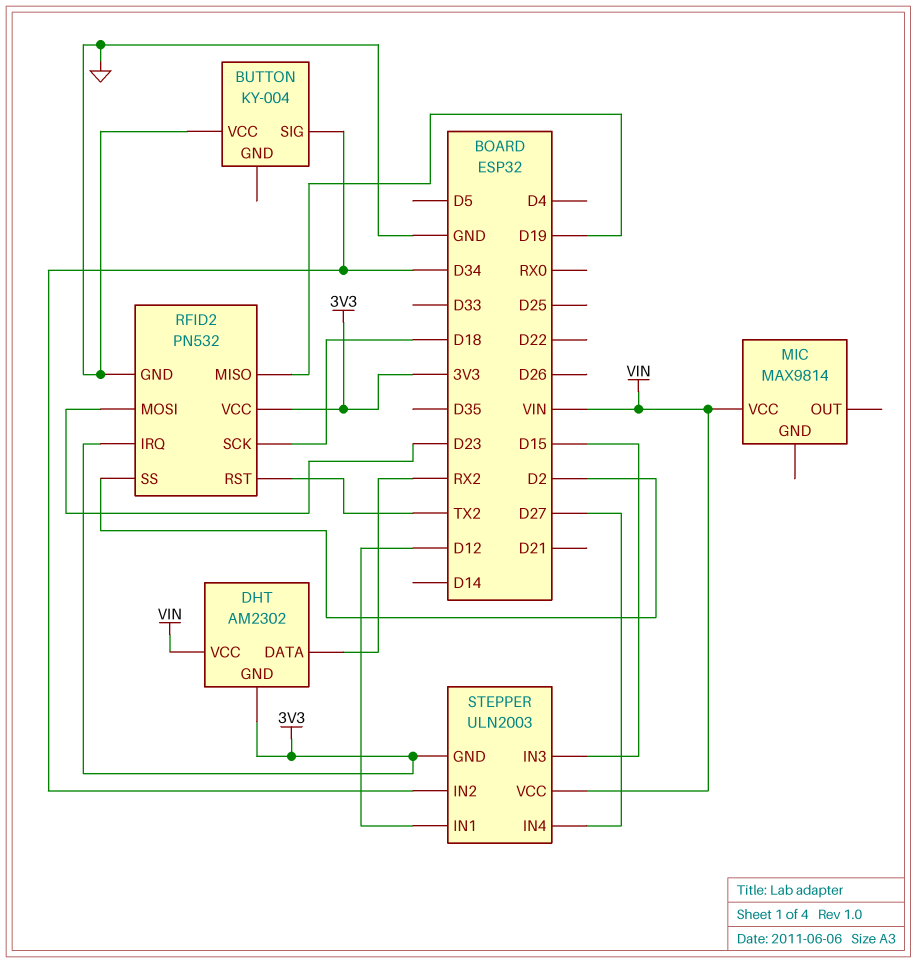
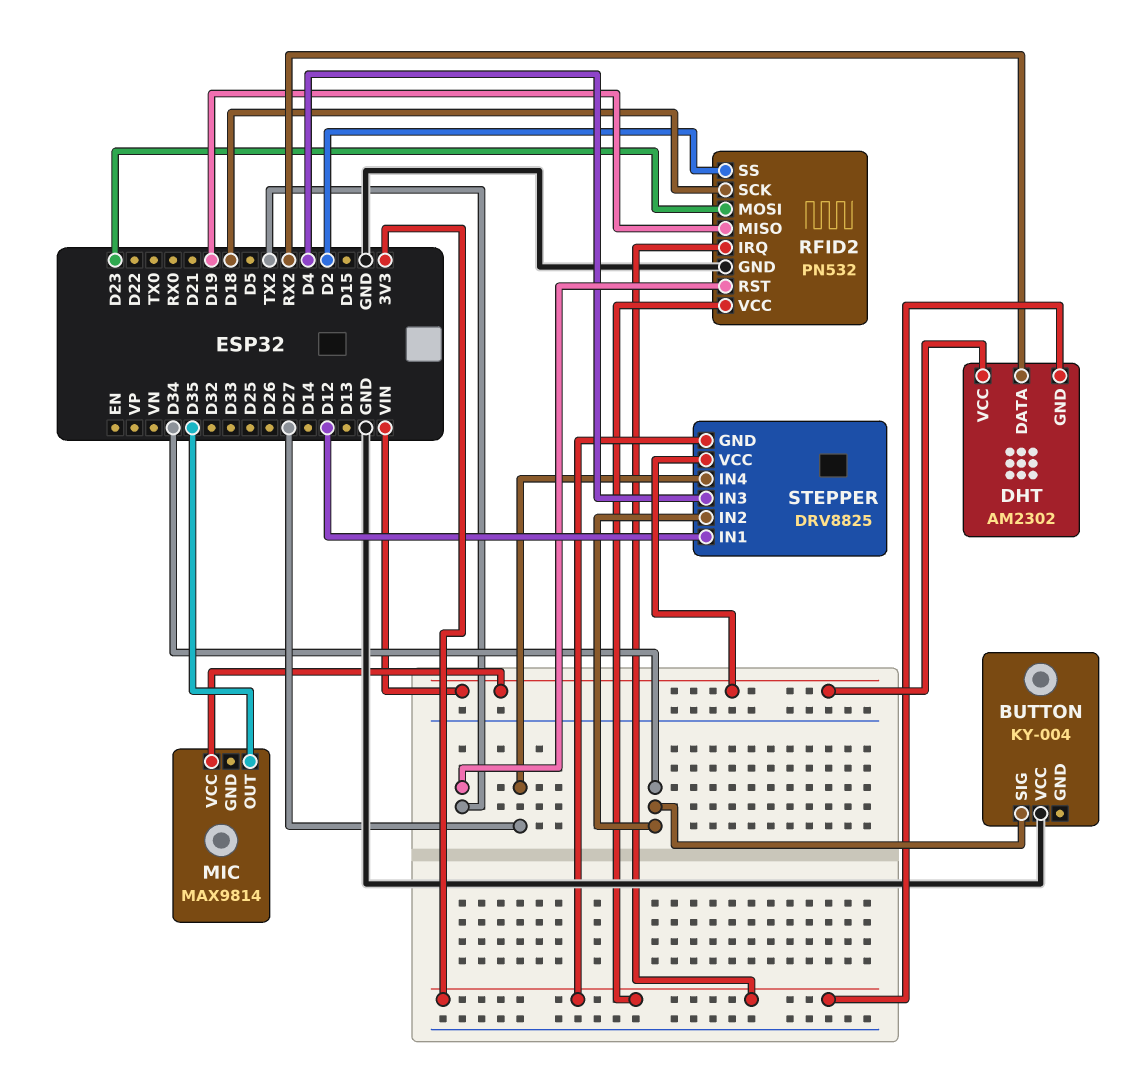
MIC pin OUT: none -> D35
STEPPER: ULN2003 -> DRV8825
STEPPER pin IN3: D15 -> D4

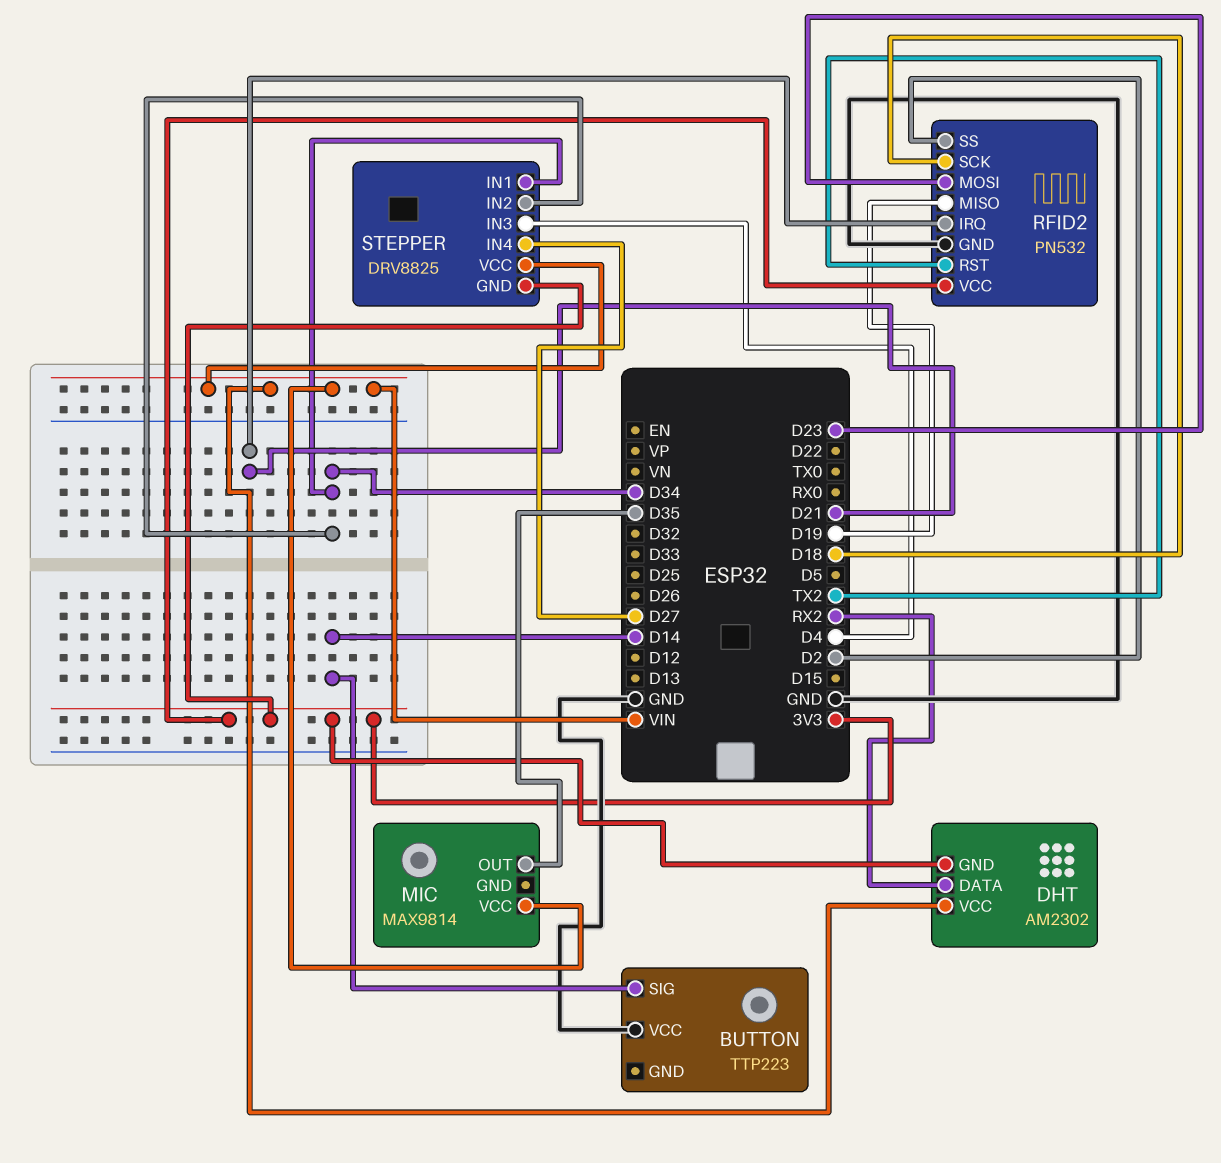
BUTTON: KY-004 -> TTP223
BUTTON pin SIG: D34 -> D14
RFID2 pin IRQ: 3V3 -> D21
STEPPER pin IN1: D12 -> D34

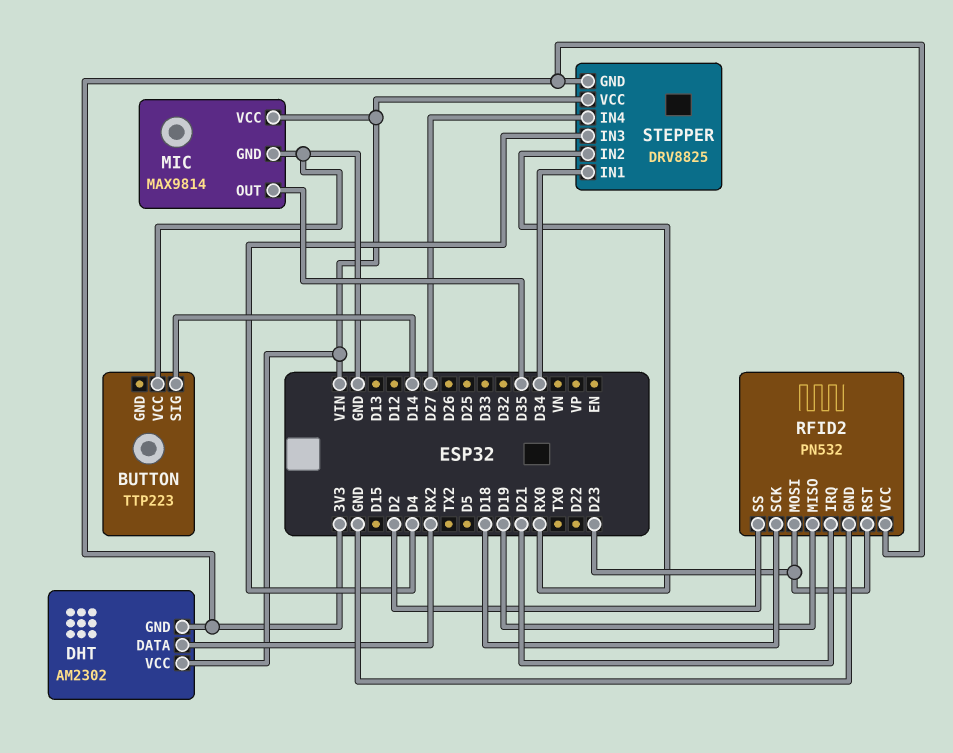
MIC pin GND: none -> GND
RFID2 pin RST: TX2 -> D23
STEPPER pin IN2: D34 -> RX0

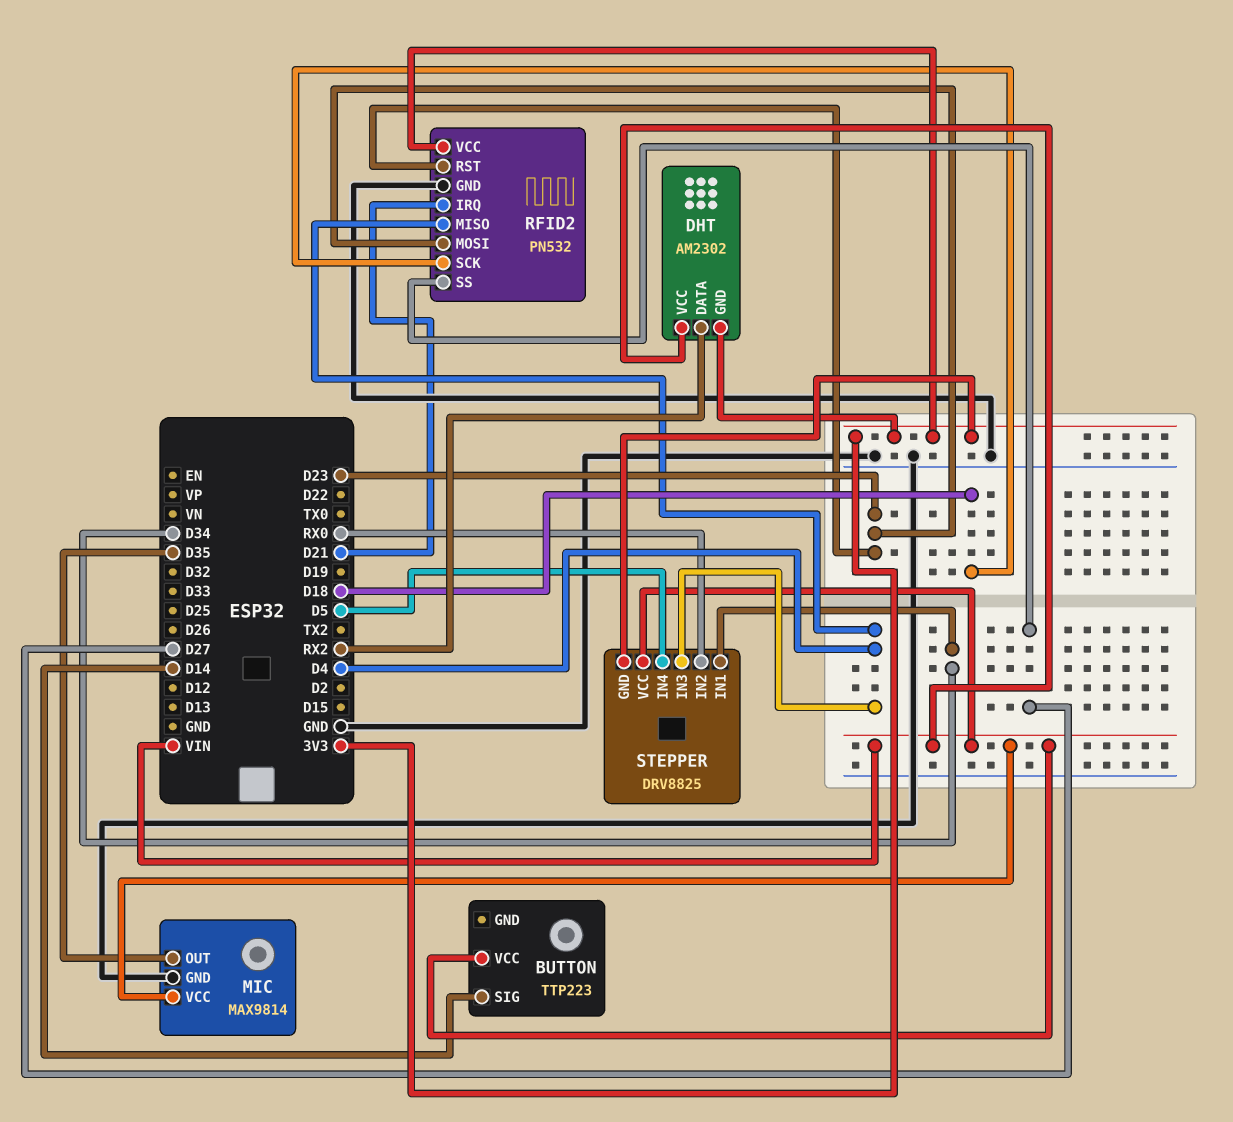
BUTTON pin VCC: GND -> VIN
RFID2 pin MISO: D19 -> D4
RFID2 pin SS: D2 -> D27
STEPPER pin IN4: D27 -> D5

